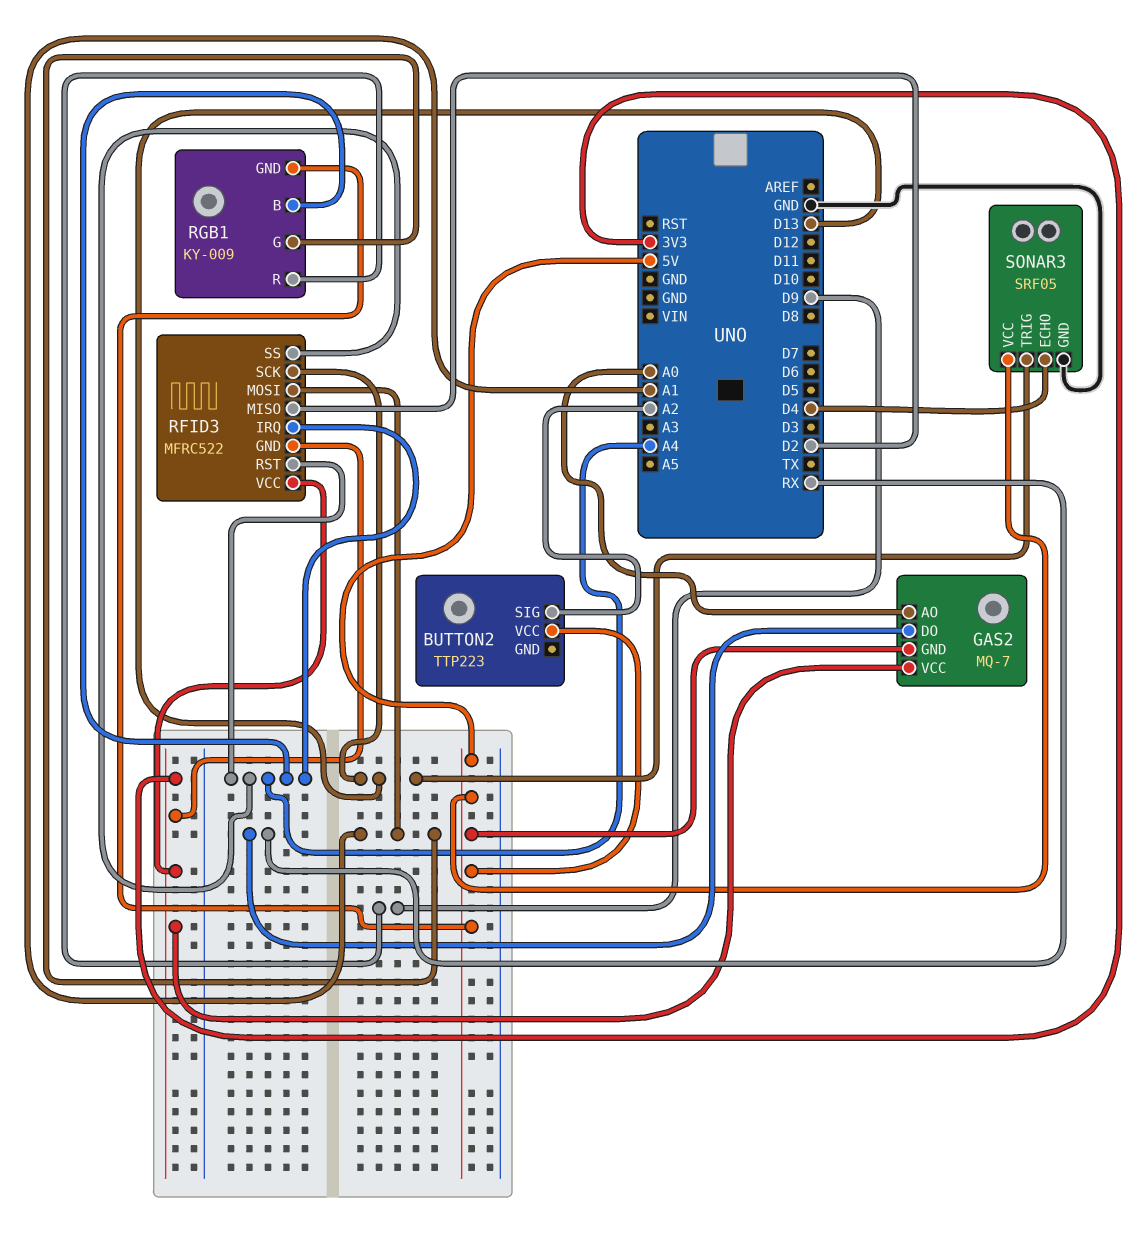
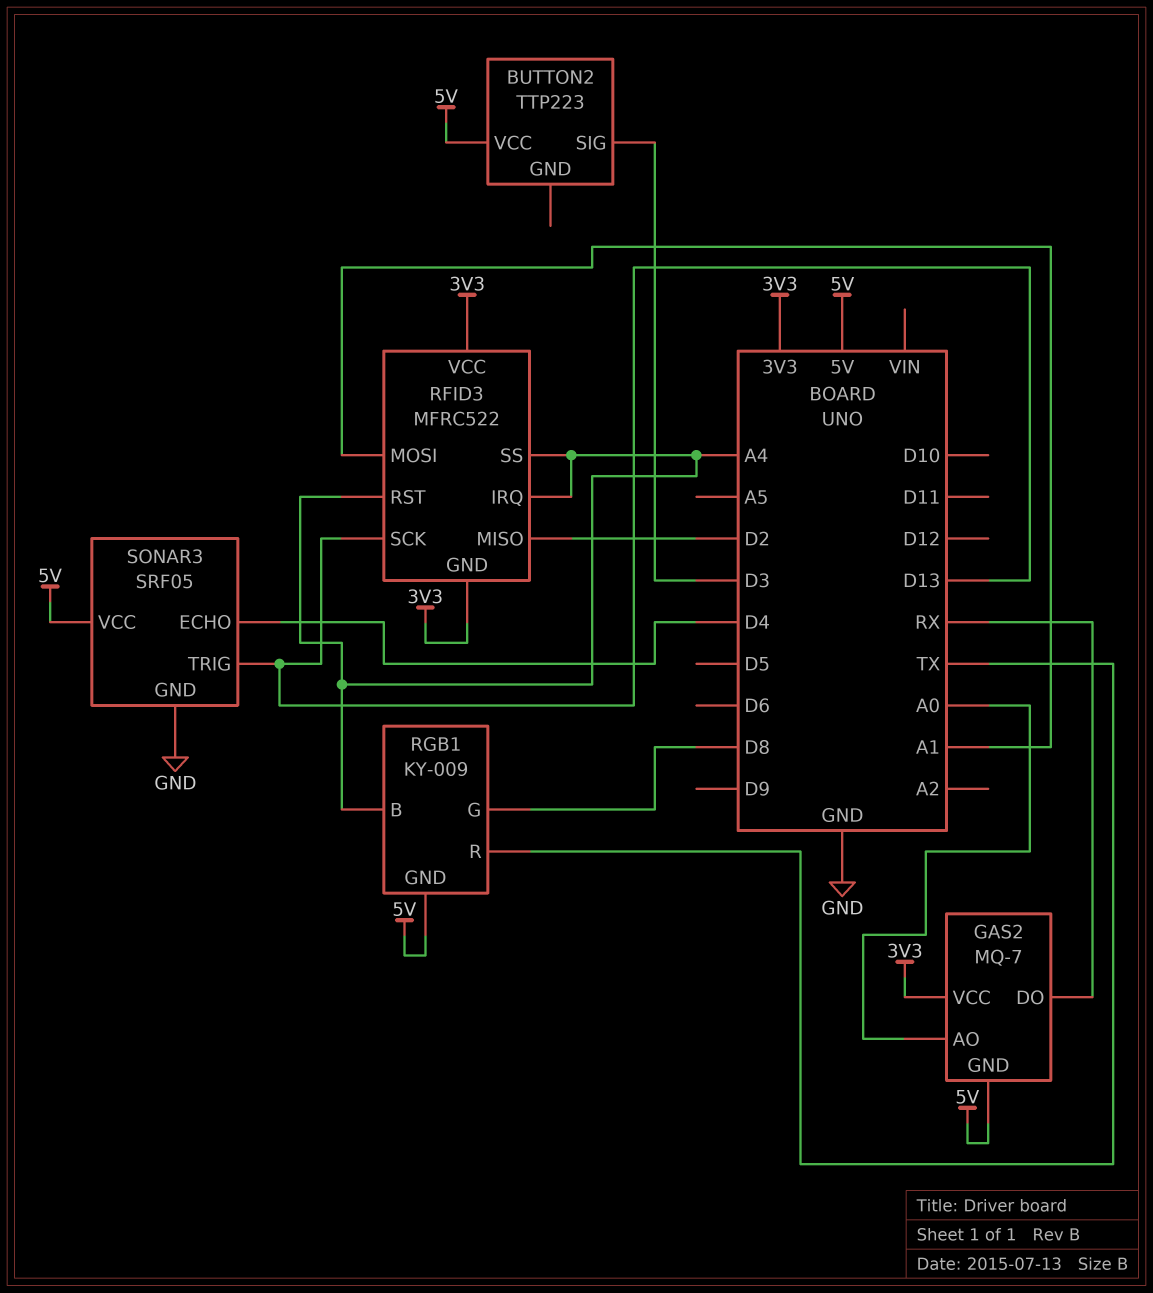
BUTTON2 pin SIG: A2 -> D3
RGB1 pin G: A1 -> D8
RGB1 pin R: D9 -> TX

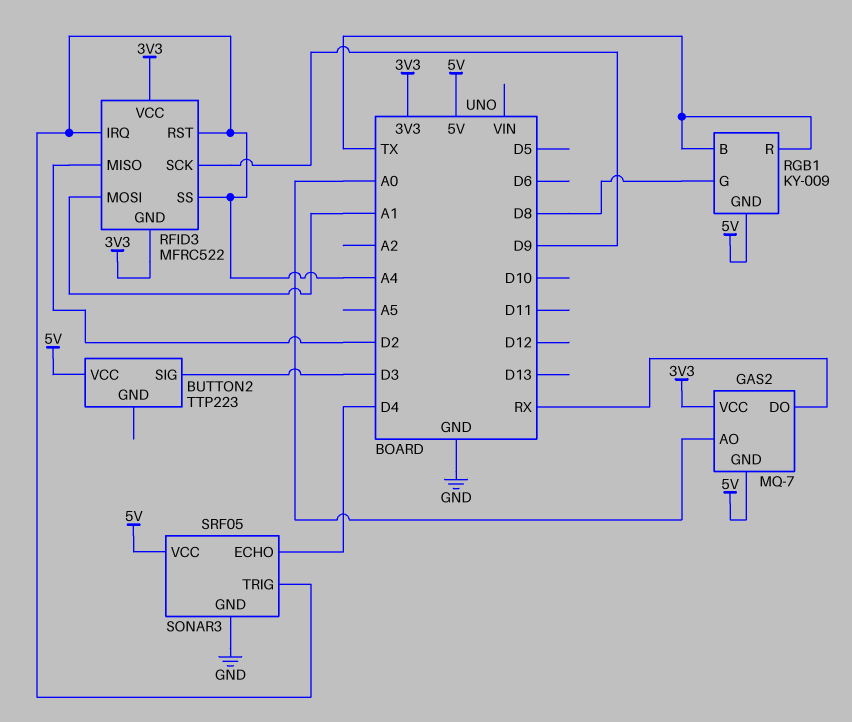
RFID3 pin SCK: D13 -> D9
RGB1 pin B: A4 -> TX
SONAR3 pin TRIG: D13 -> A4

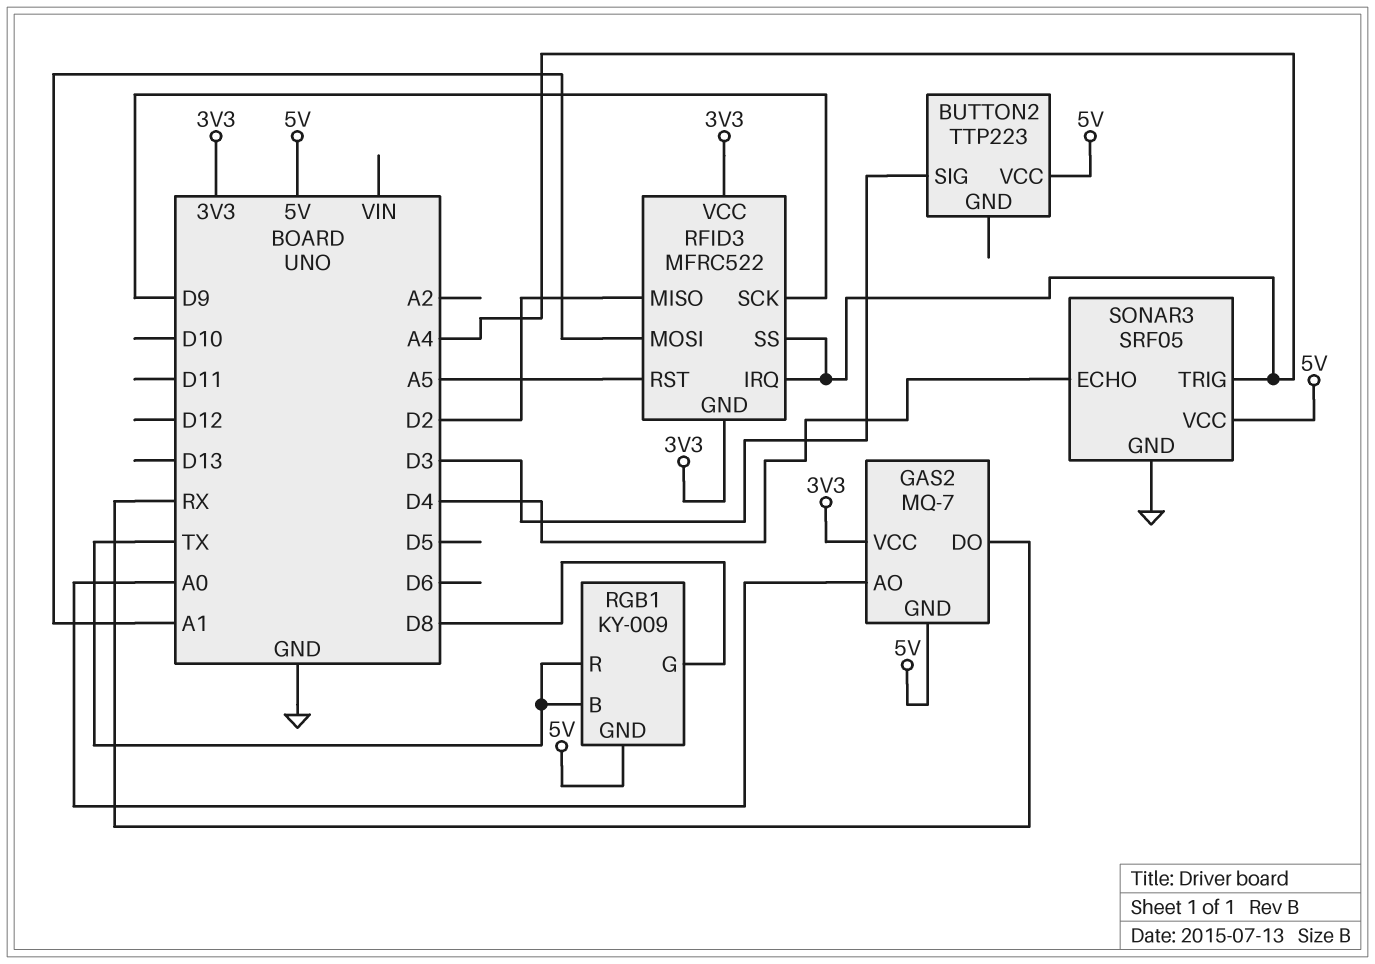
RFID3 pin RST: A4 -> A5

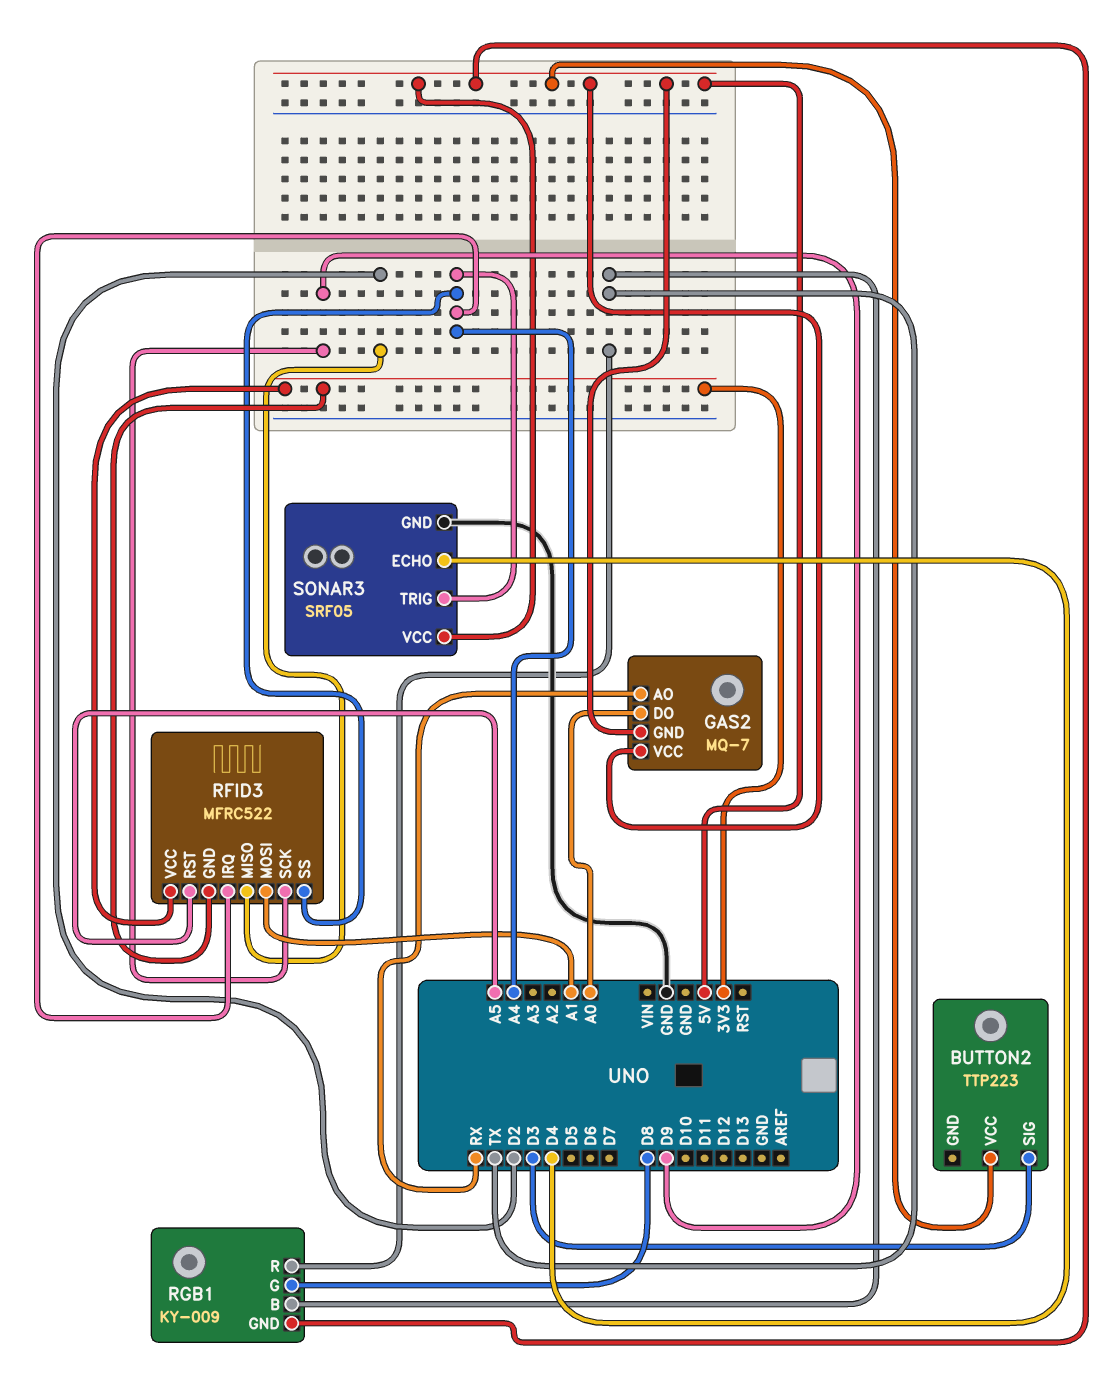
GAS2 pin AO: A0 -> RX
GAS2 pin DO: RX -> A0
GAS2 pin VCC: 3V3 -> 5V

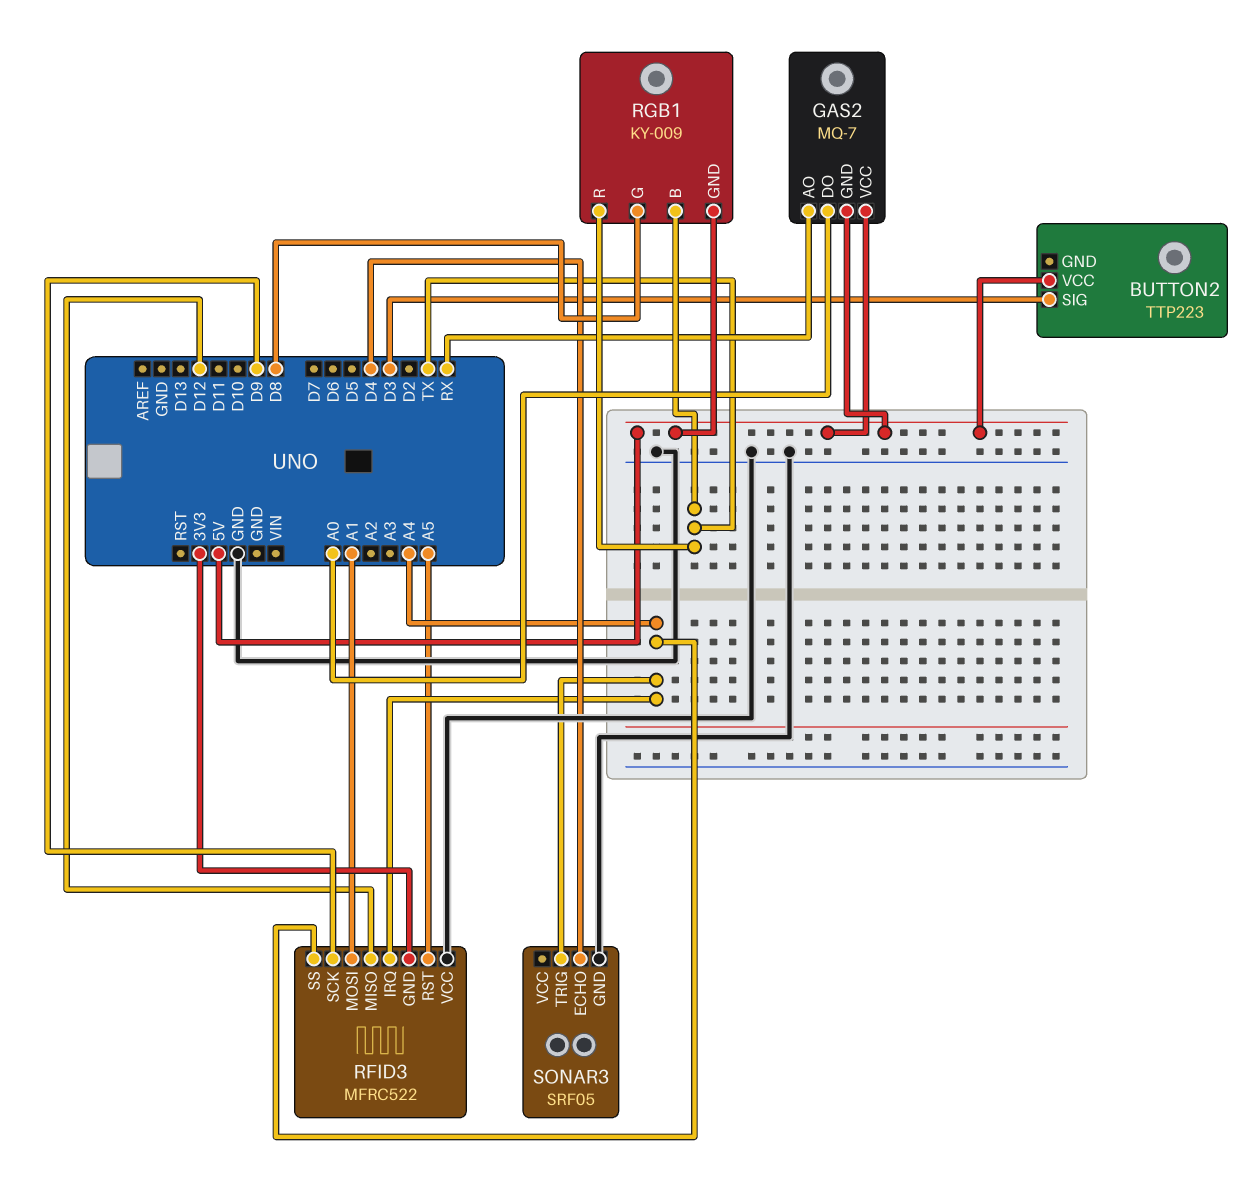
RFID3 pin MISO: D2 -> D12
RFID3 pin VCC: 3V3 -> GND
SONAR3 pin VCC: 5V -> none

